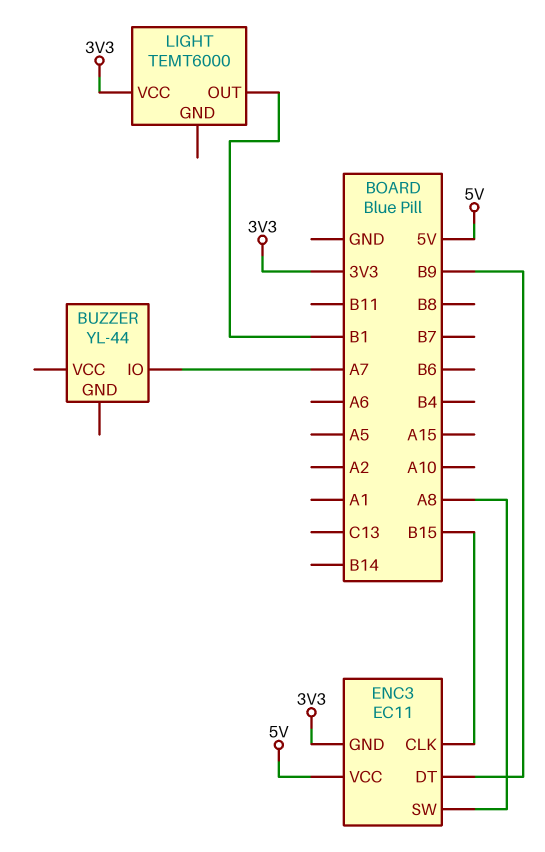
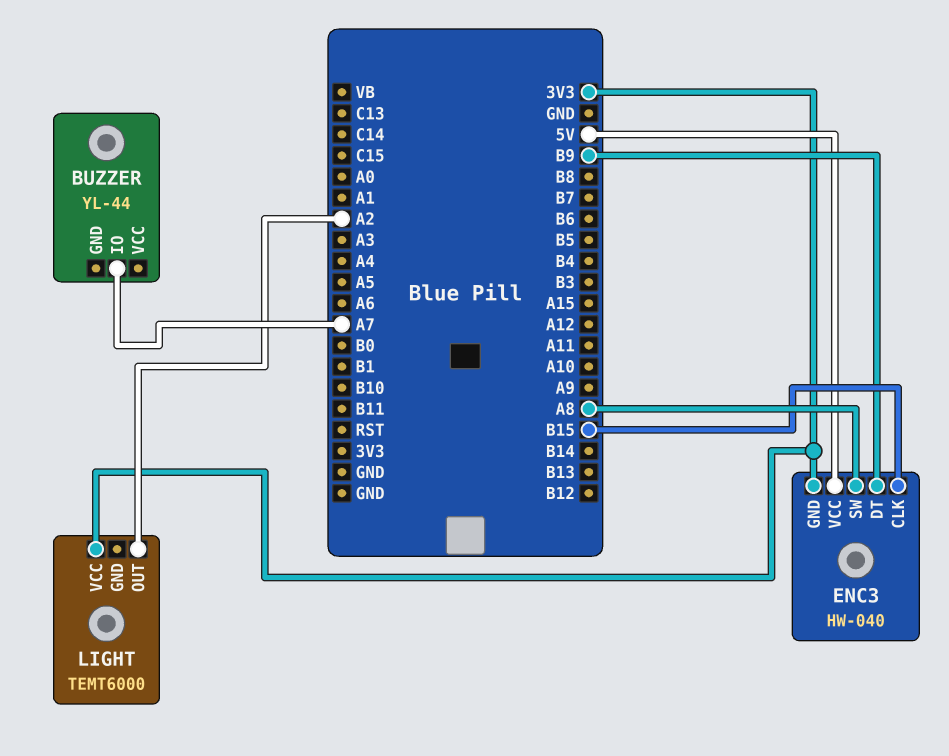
ENC3: EC11 -> HW-040
LIGHT pin OUT: B1 -> A2

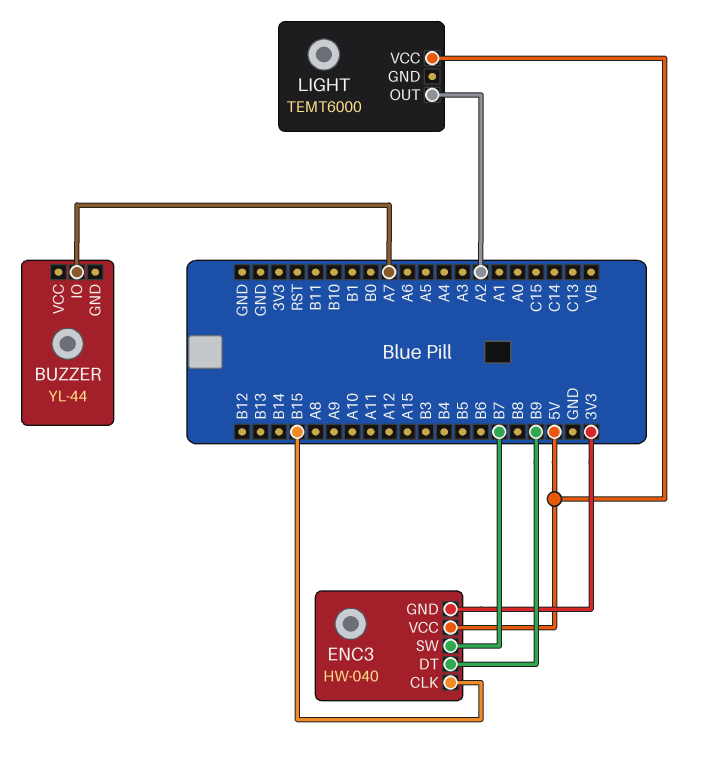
ENC3 pin SW: A8 -> B7
LIGHT pin VCC: 3V3 -> 5V

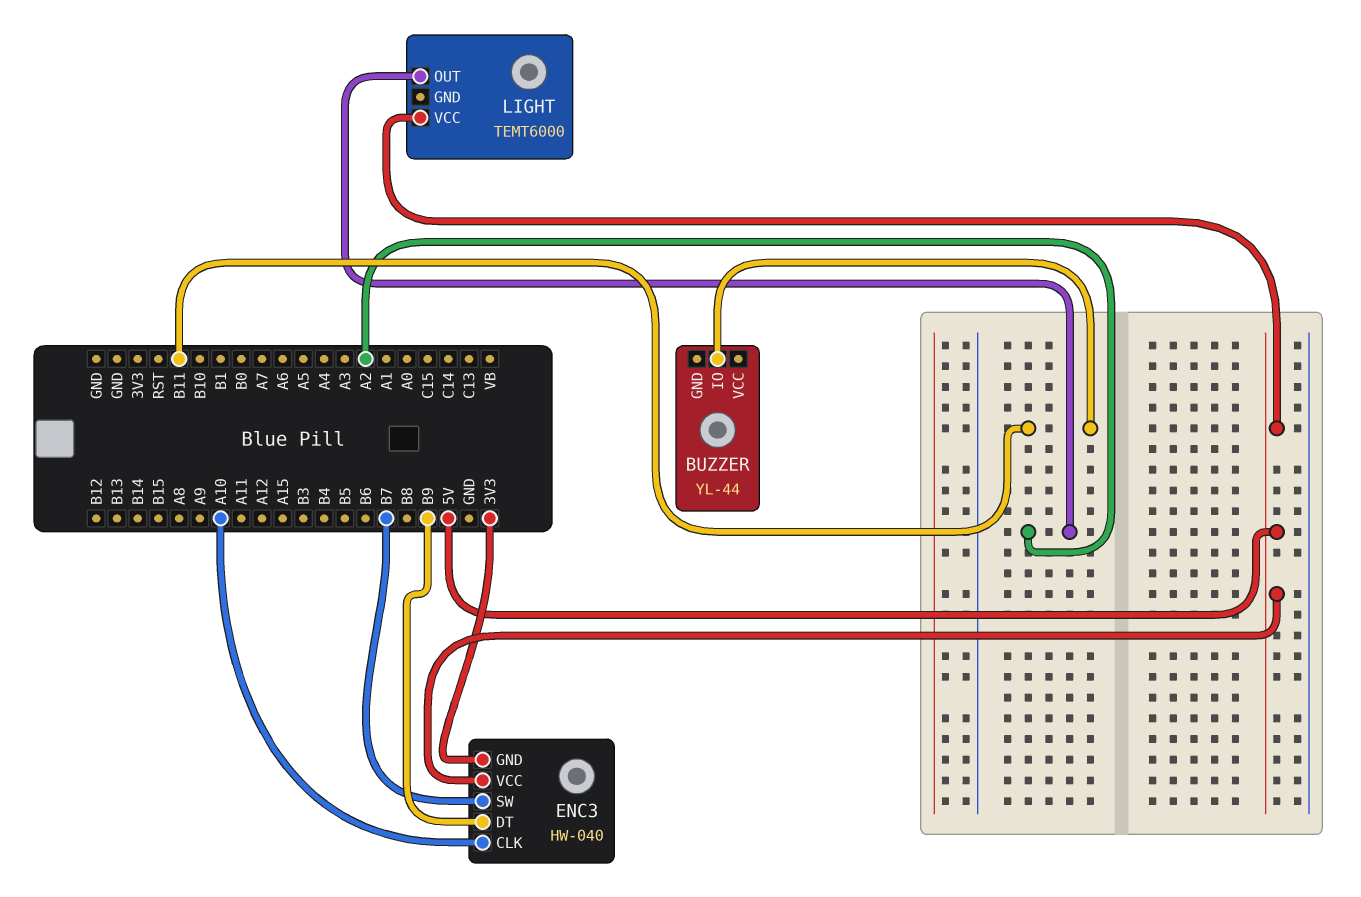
BUZZER pin IO: A7 -> B11
ENC3 pin CLK: B15 -> A10

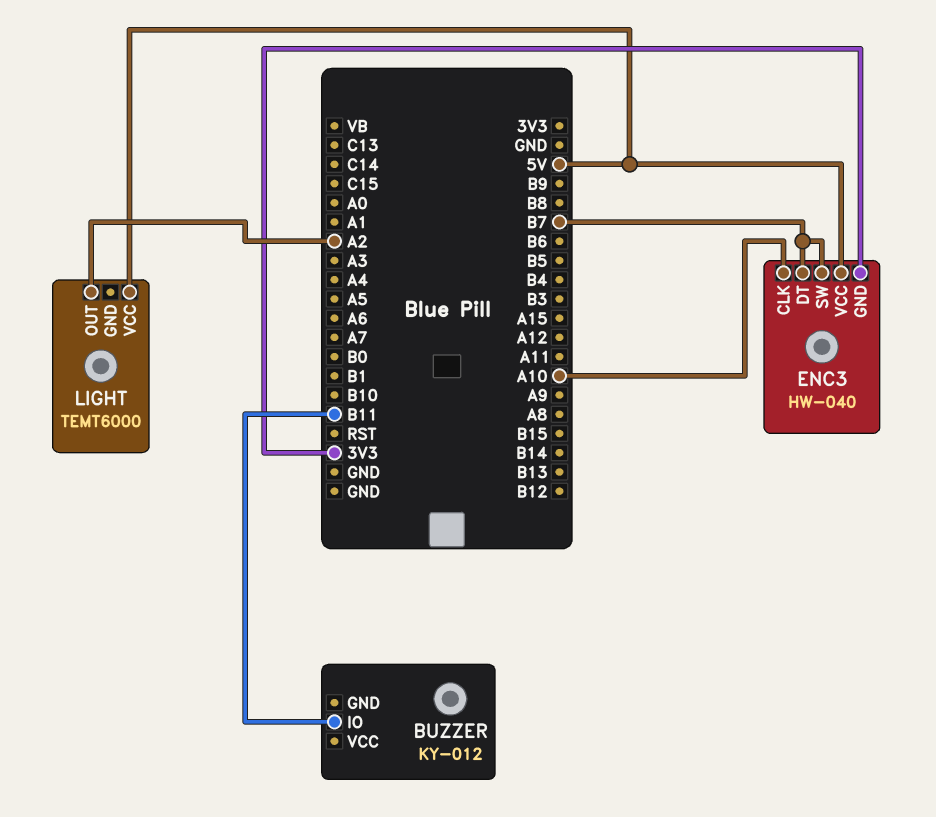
BUZZER: YL-44 -> KY-012
ENC3 pin DT: B9 -> B7

